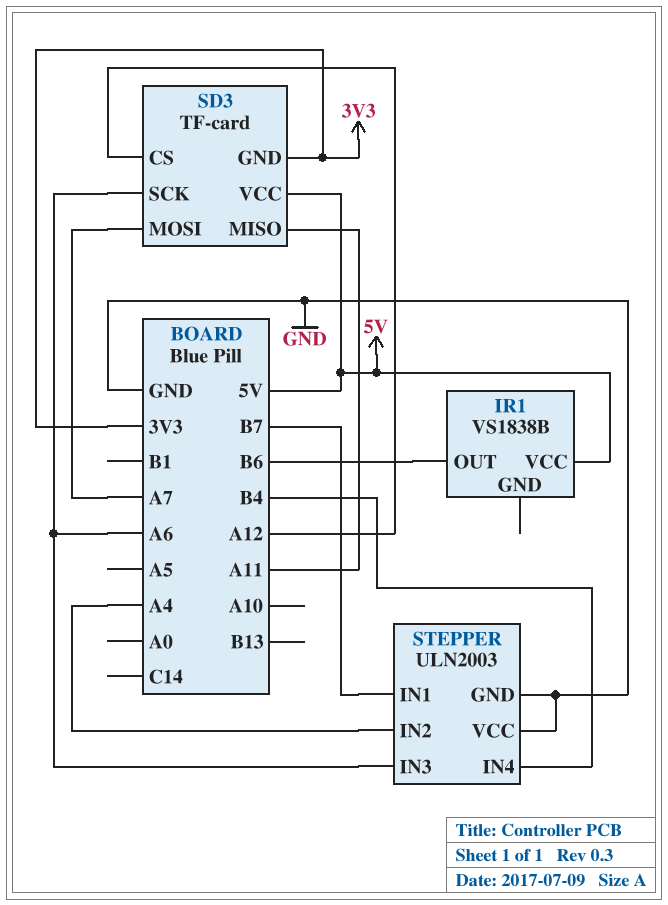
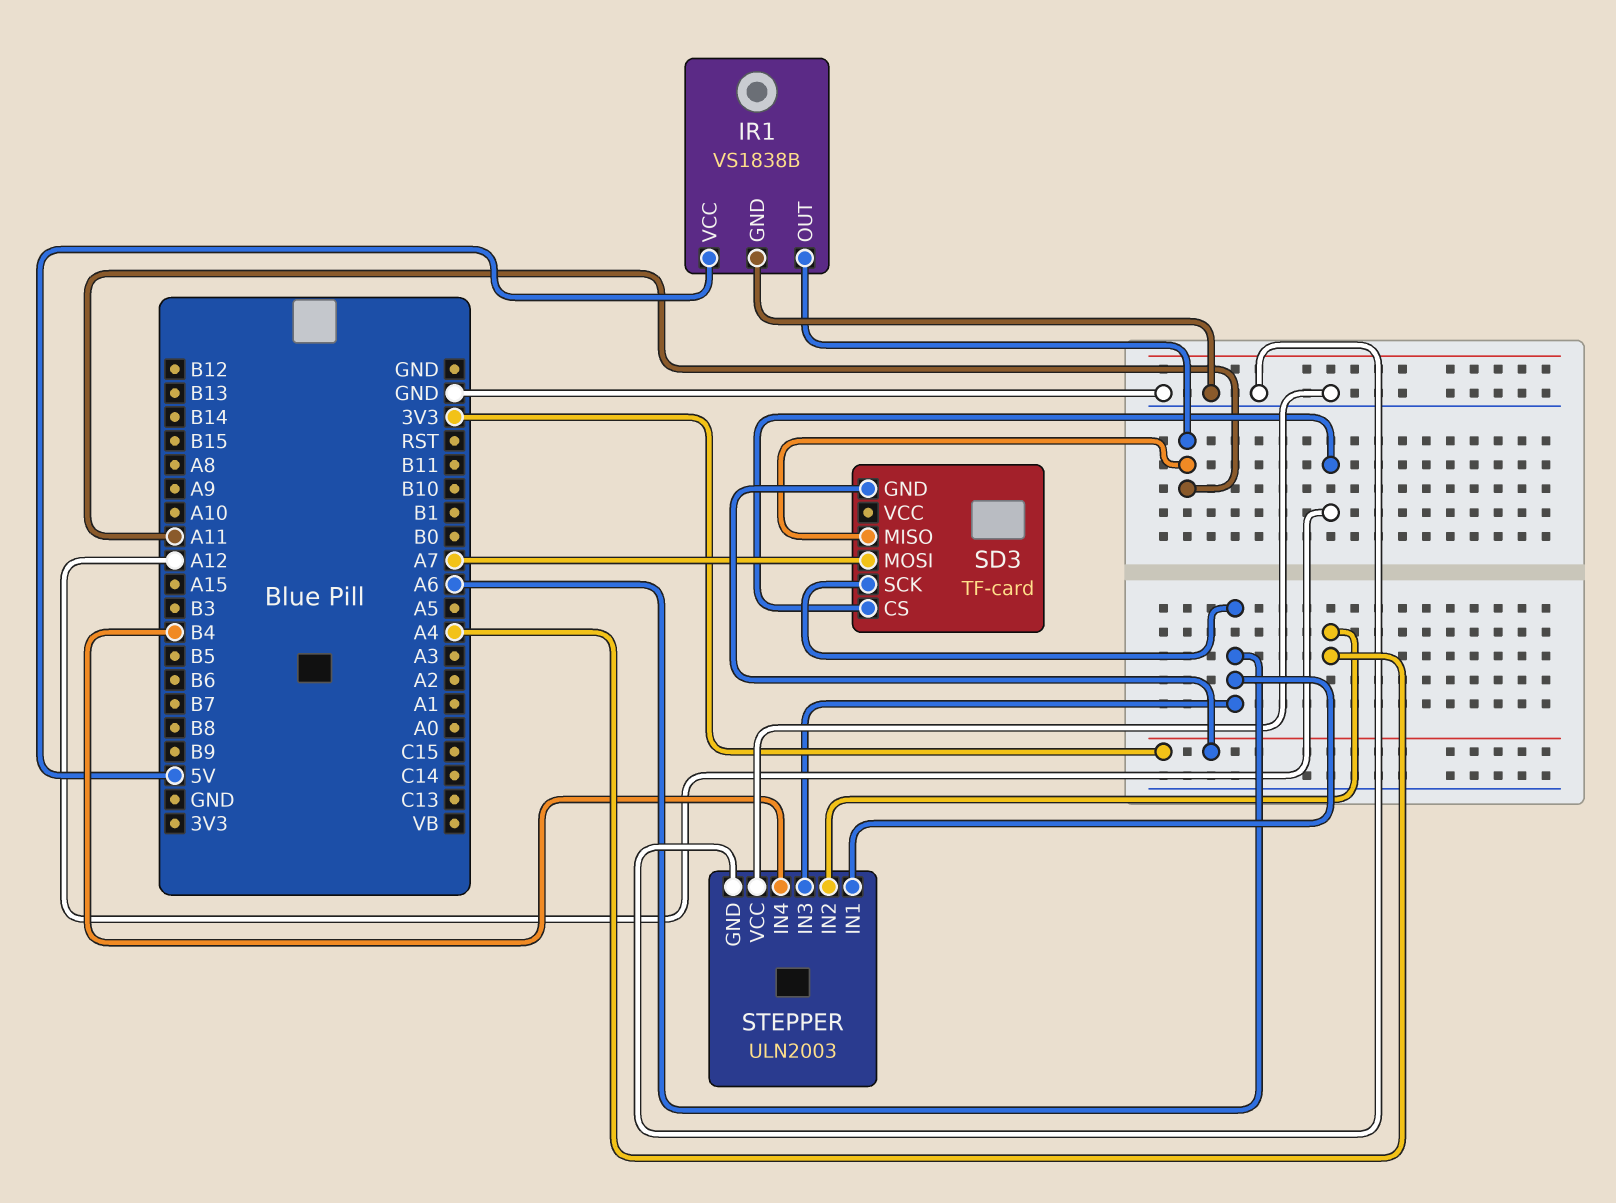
IR1 pin GND: none -> GND
IR1 pin OUT: B6 -> A11
SD3 pin VCC: 5V -> none
STEPPER pin IN1: B7 -> A6

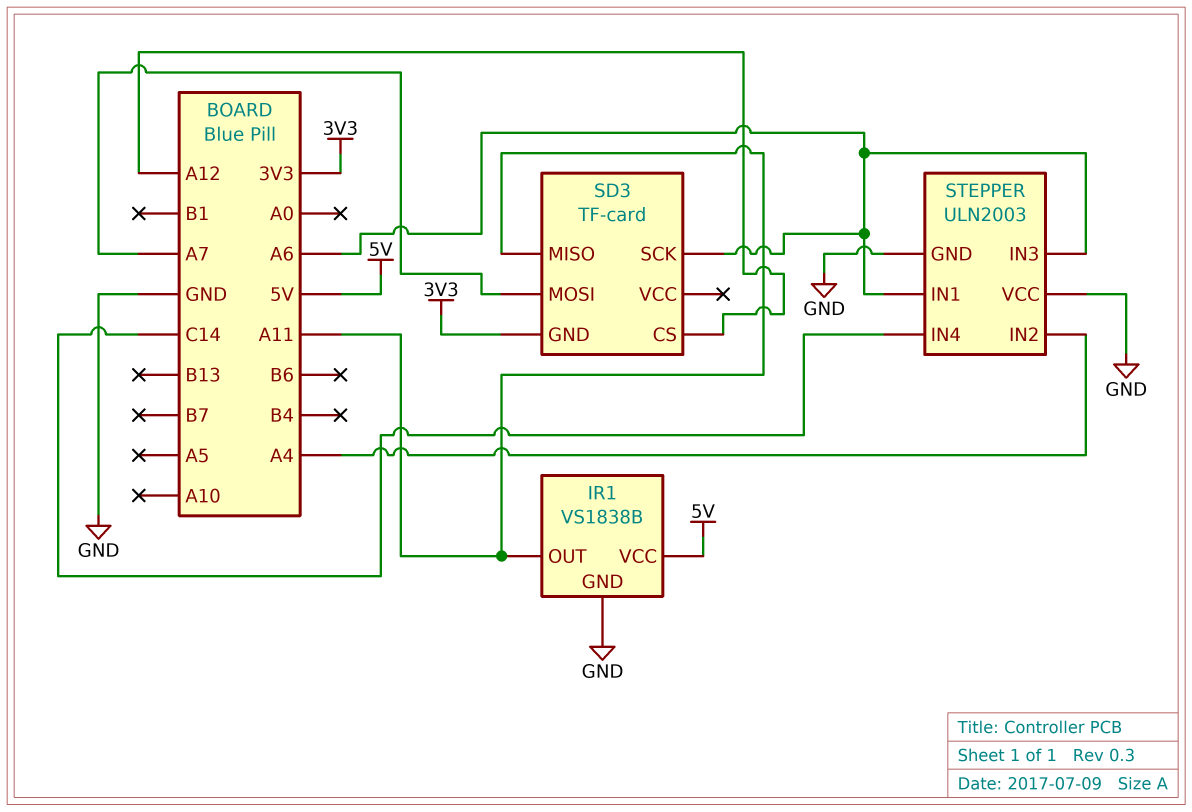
STEPPER pin IN4: B4 -> C14

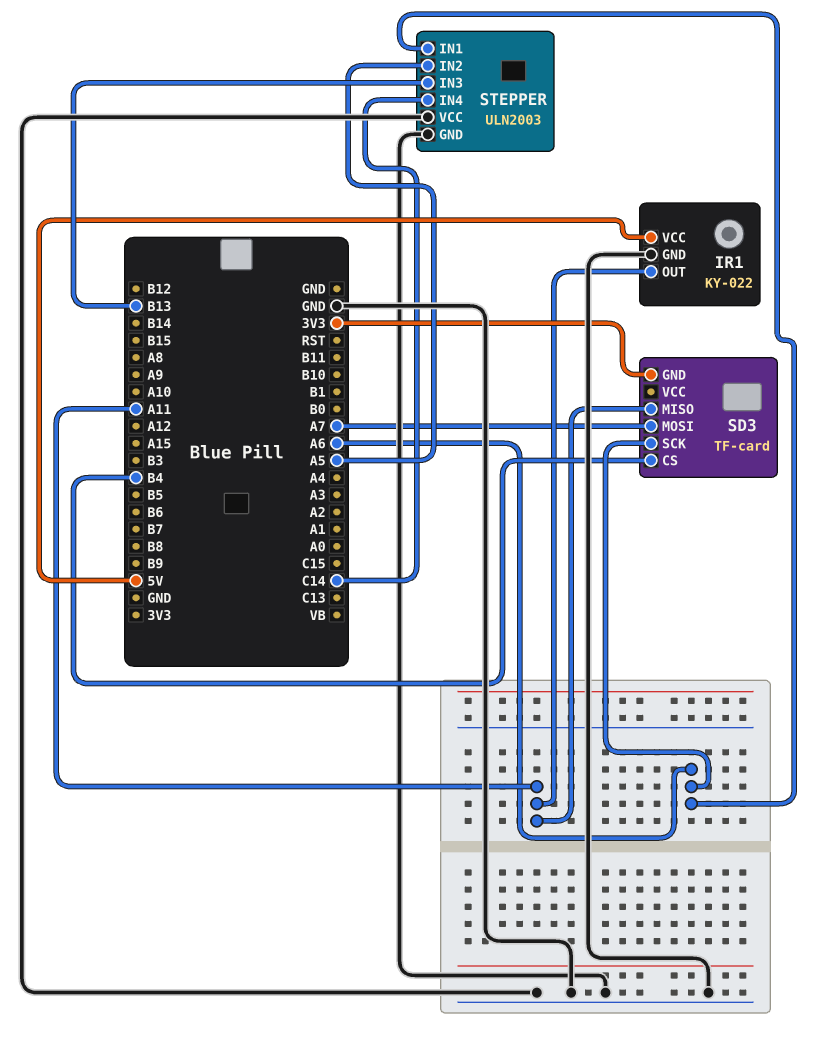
IR1: VS1838B -> KY-022
SD3 pin CS: A12 -> B4
STEPPER pin IN2: A4 -> A5
STEPPER pin IN3: A6 -> B13

